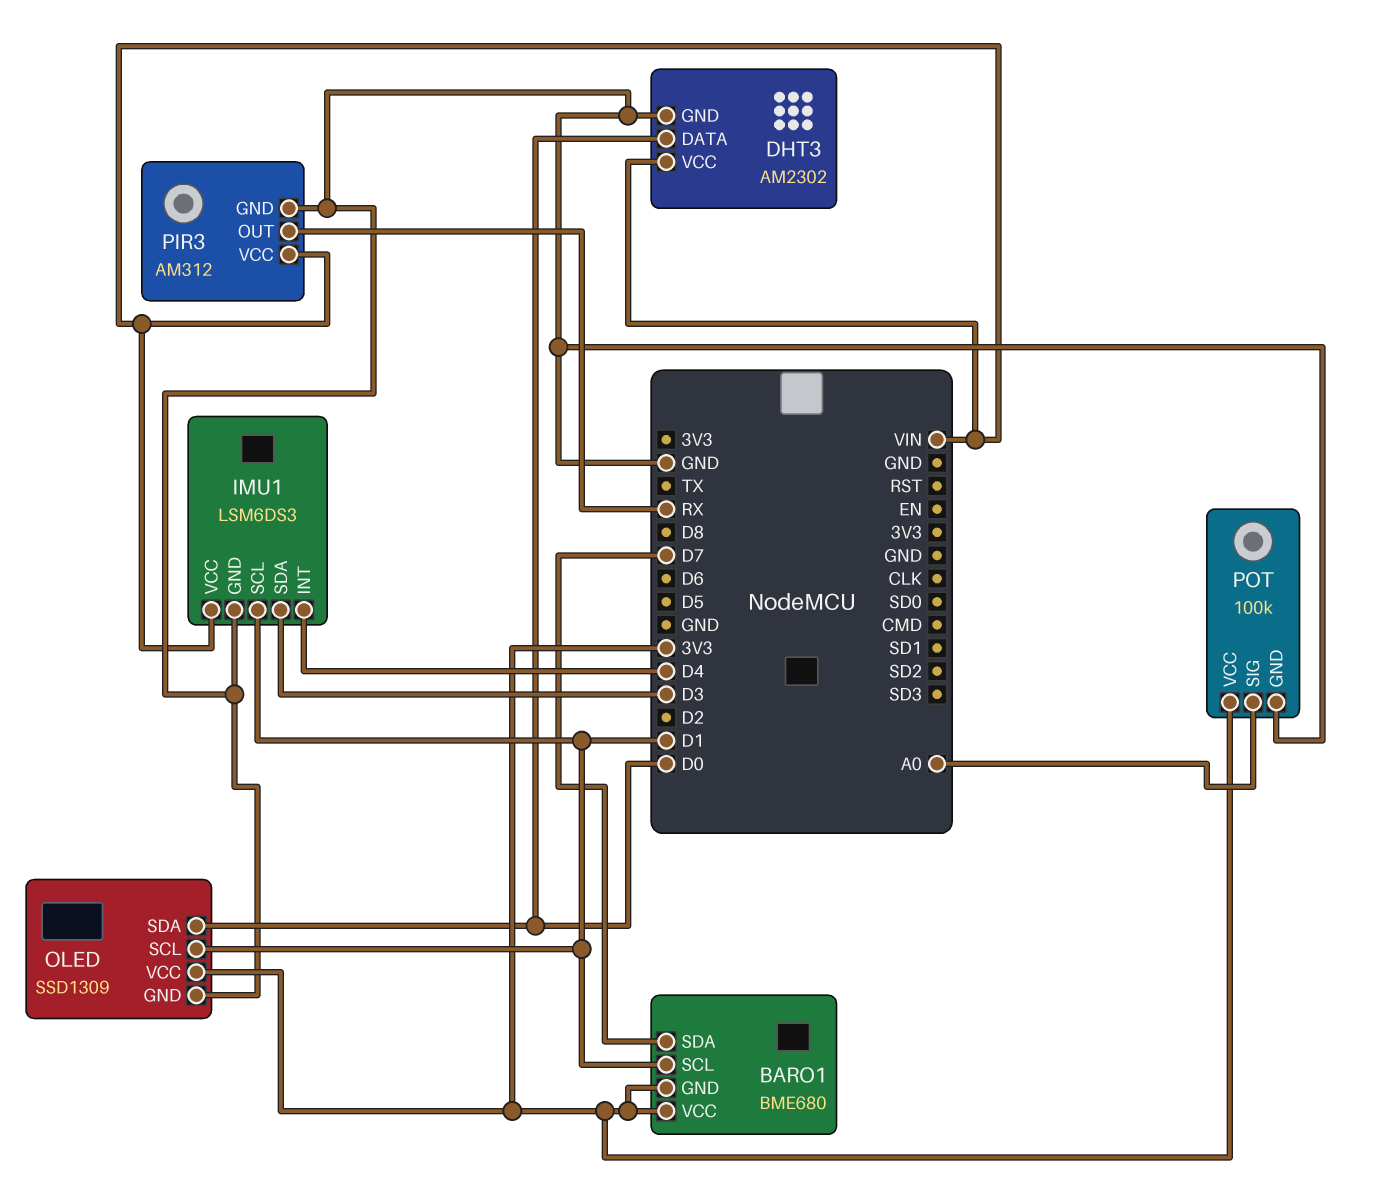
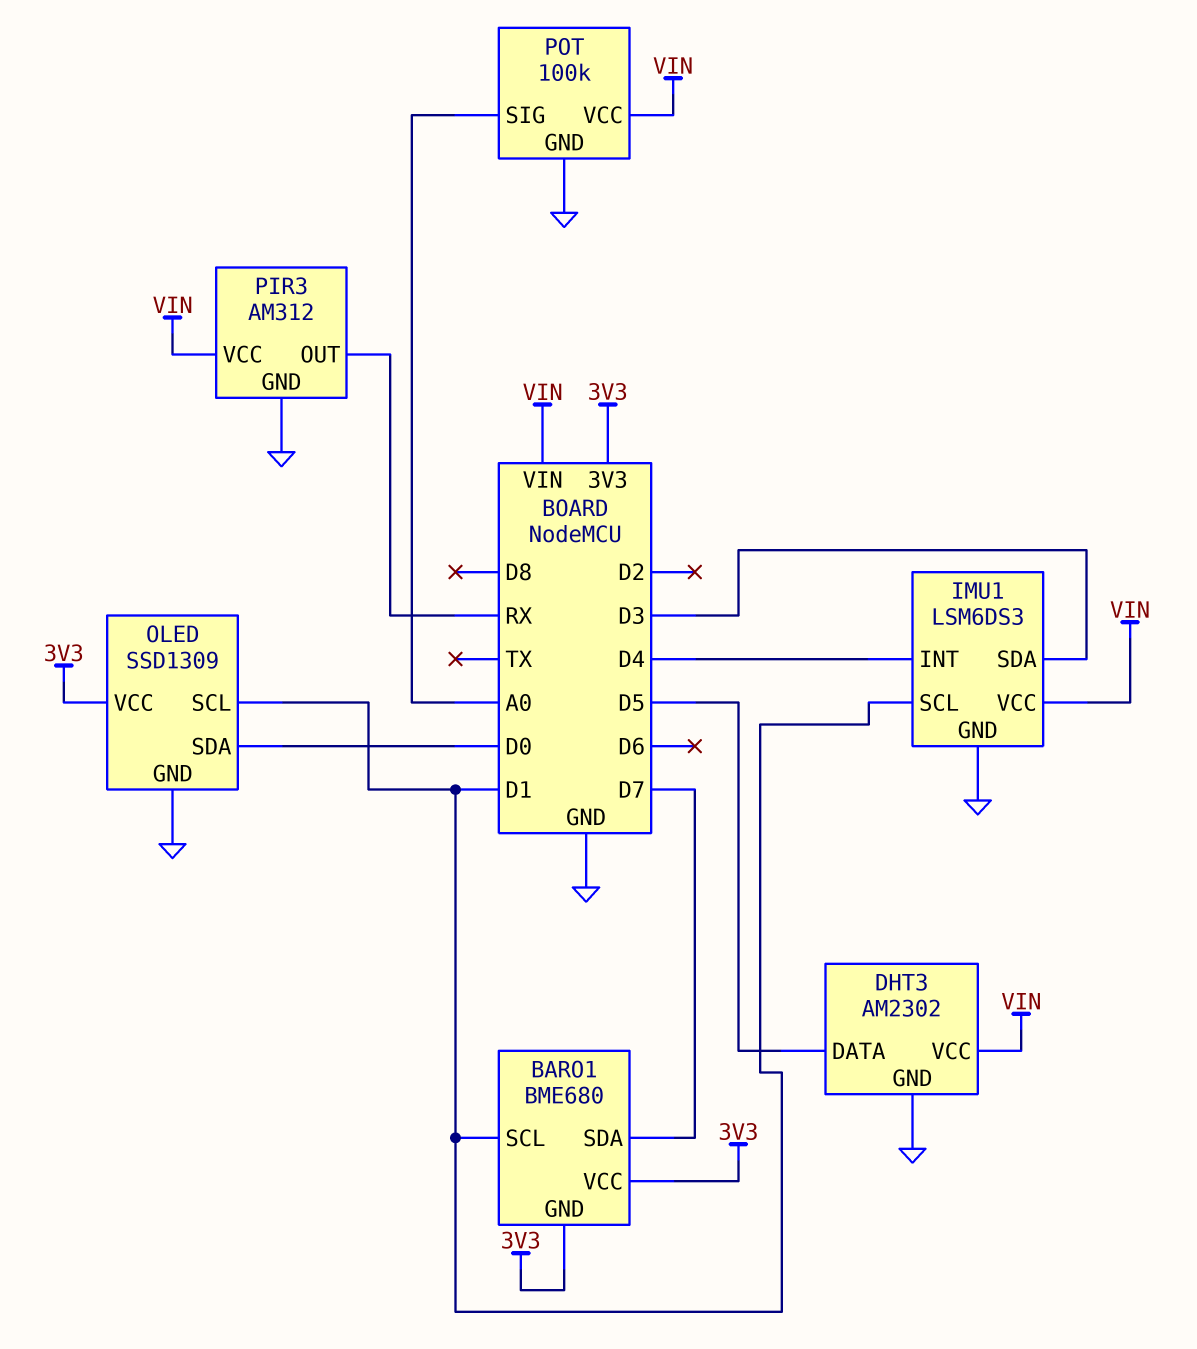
DHT3 pin DATA: D0 -> D5
POT pin VCC: 3V3 -> VIN

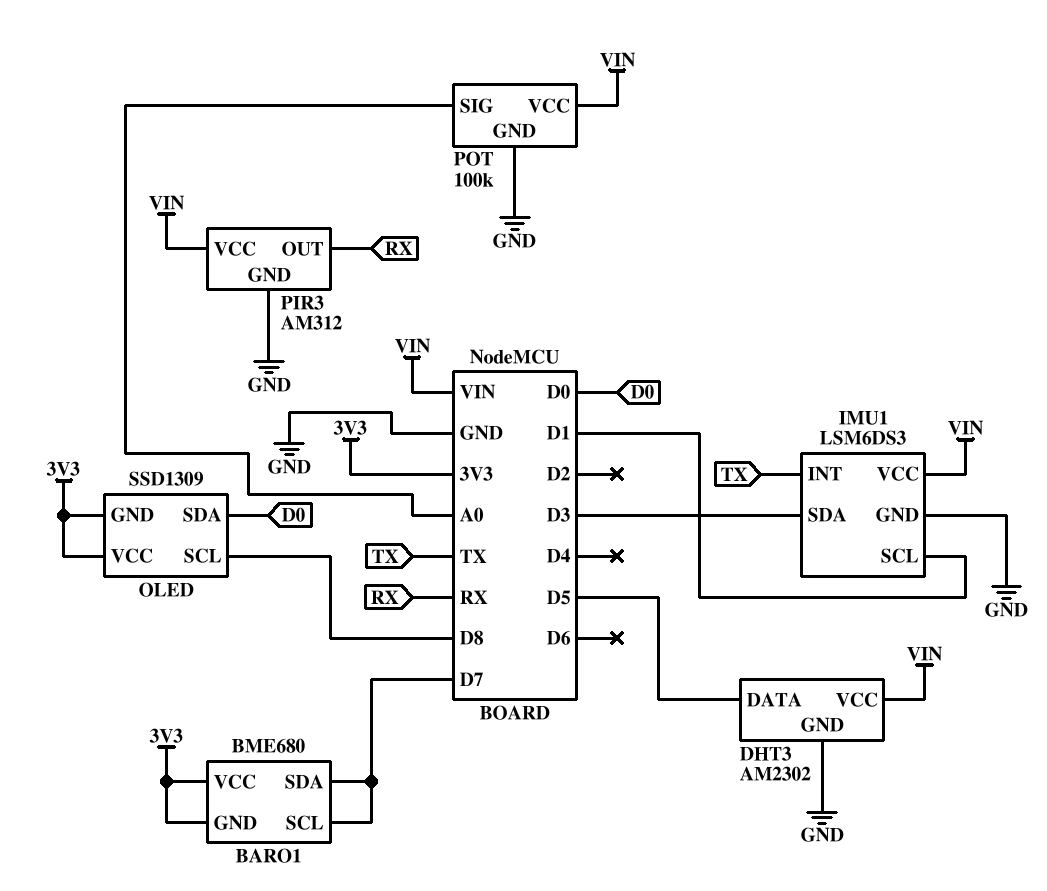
BARO1 pin SCL: D1 -> D7
IMU1 pin INT: D4 -> TX
OLED pin GND: GND -> 3V3
OLED pin SCL: D1 -> D8

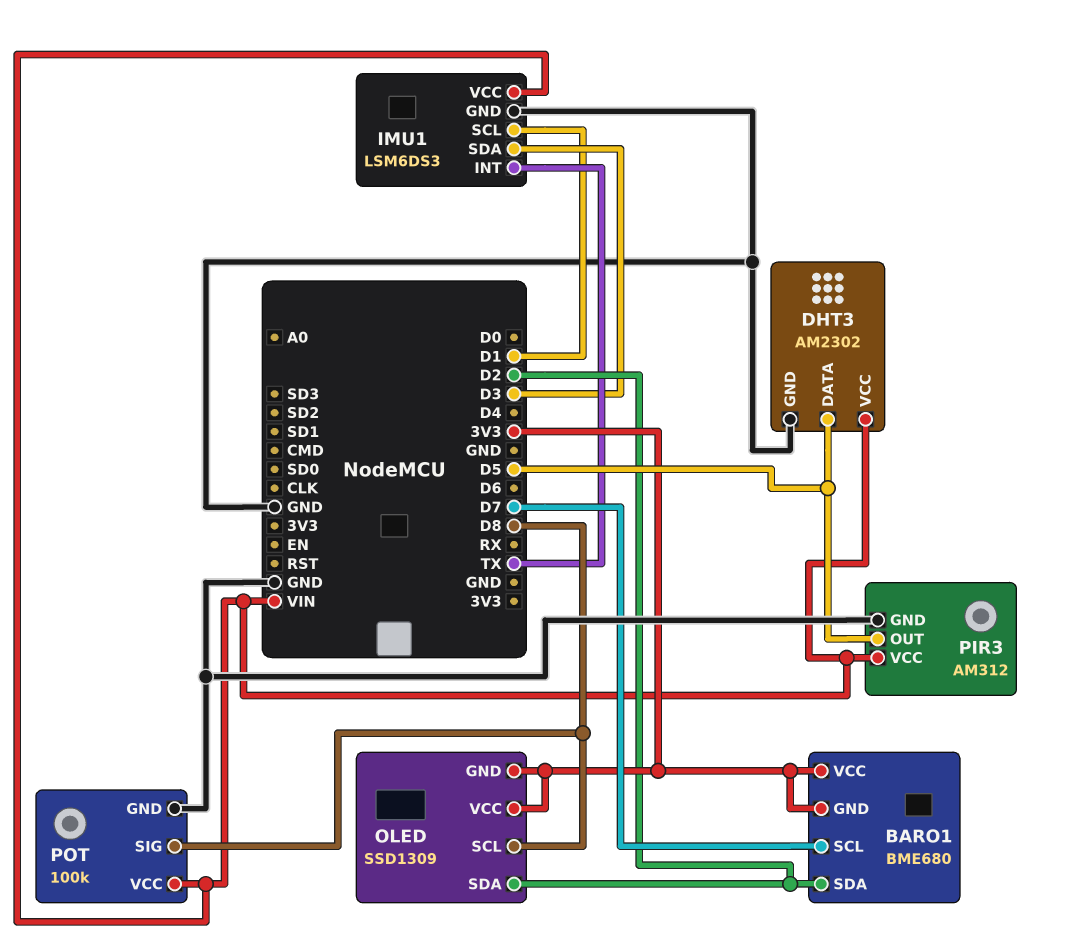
BARO1 pin SDA: D7 -> D2
OLED pin SDA: D0 -> D2
PIR3 pin OUT: RX -> D5
POT pin SIG: A0 -> D8

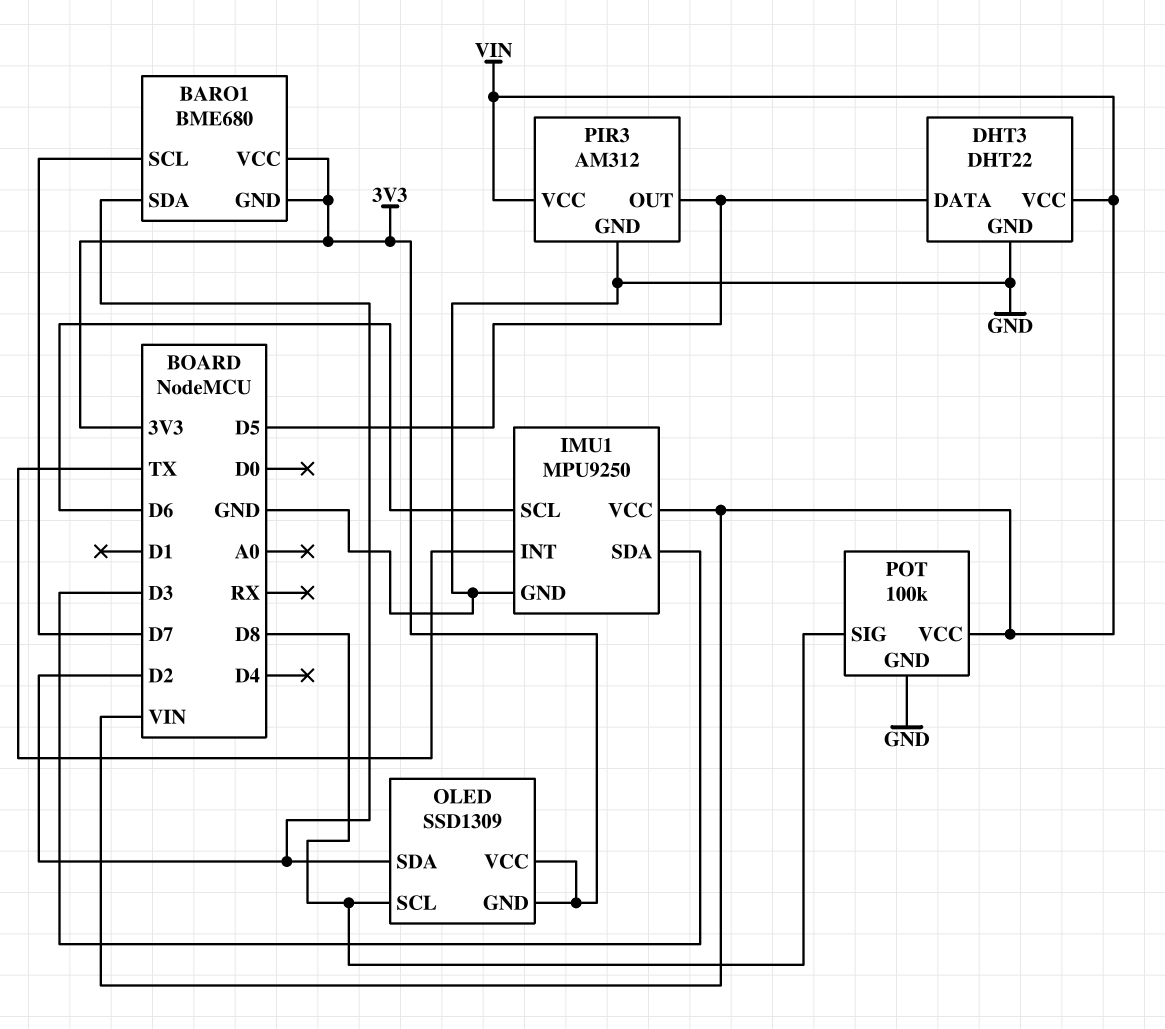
DHT3: AM2302 -> DHT22
IMU1: LSM6DS3 -> MPU9250
IMU1 pin SCL: D1 -> D6

